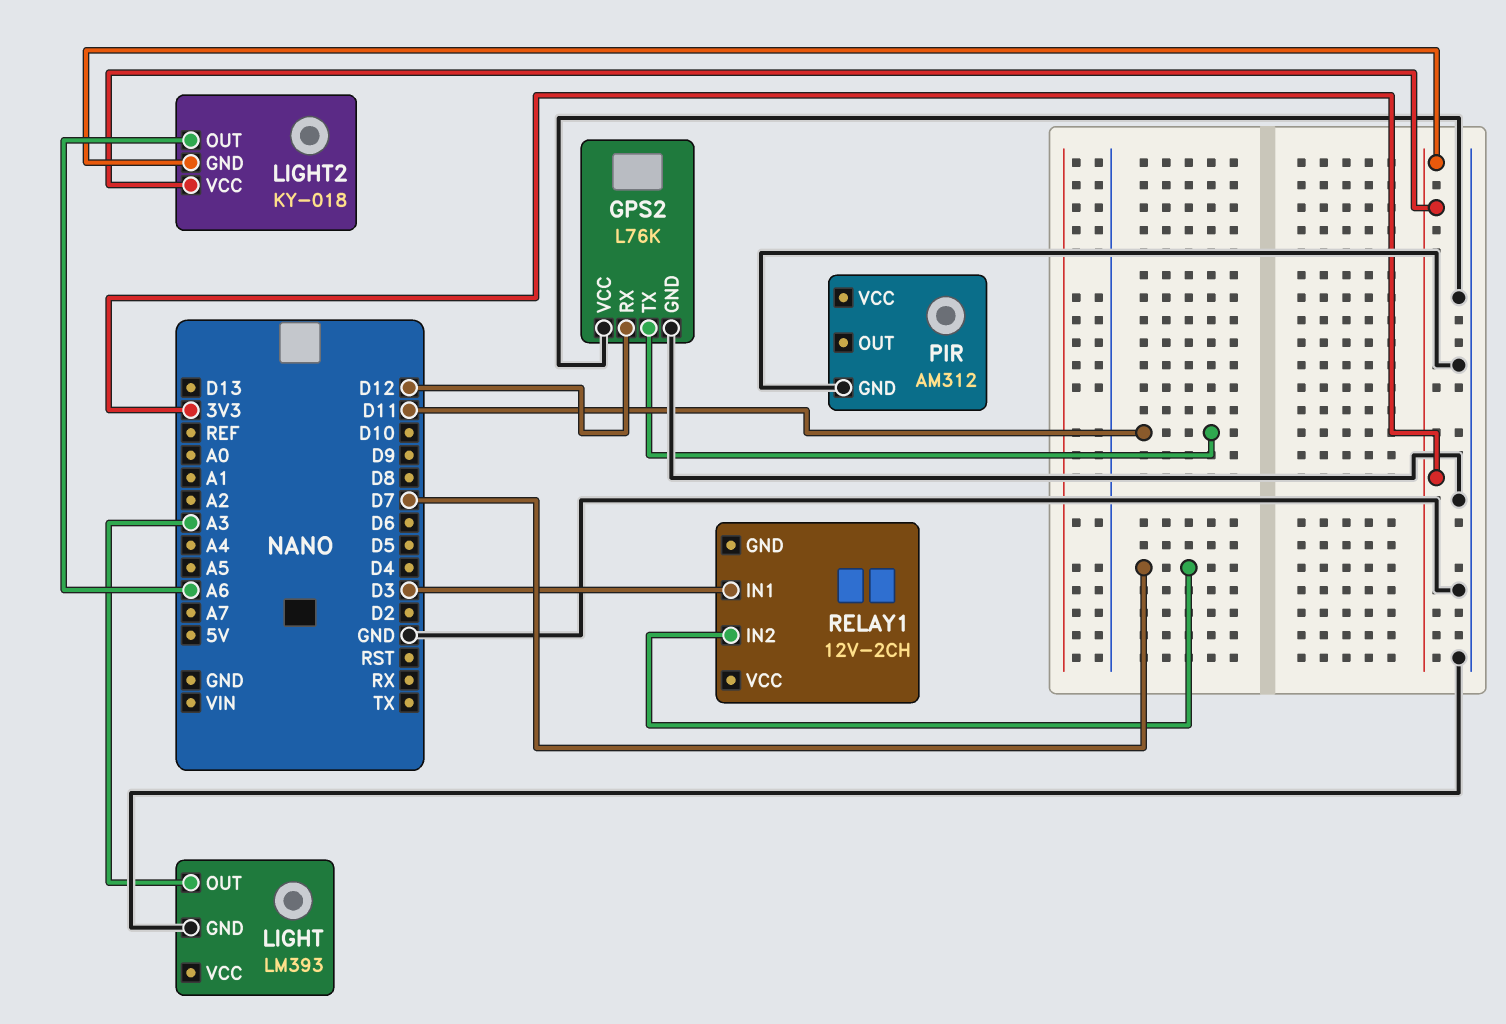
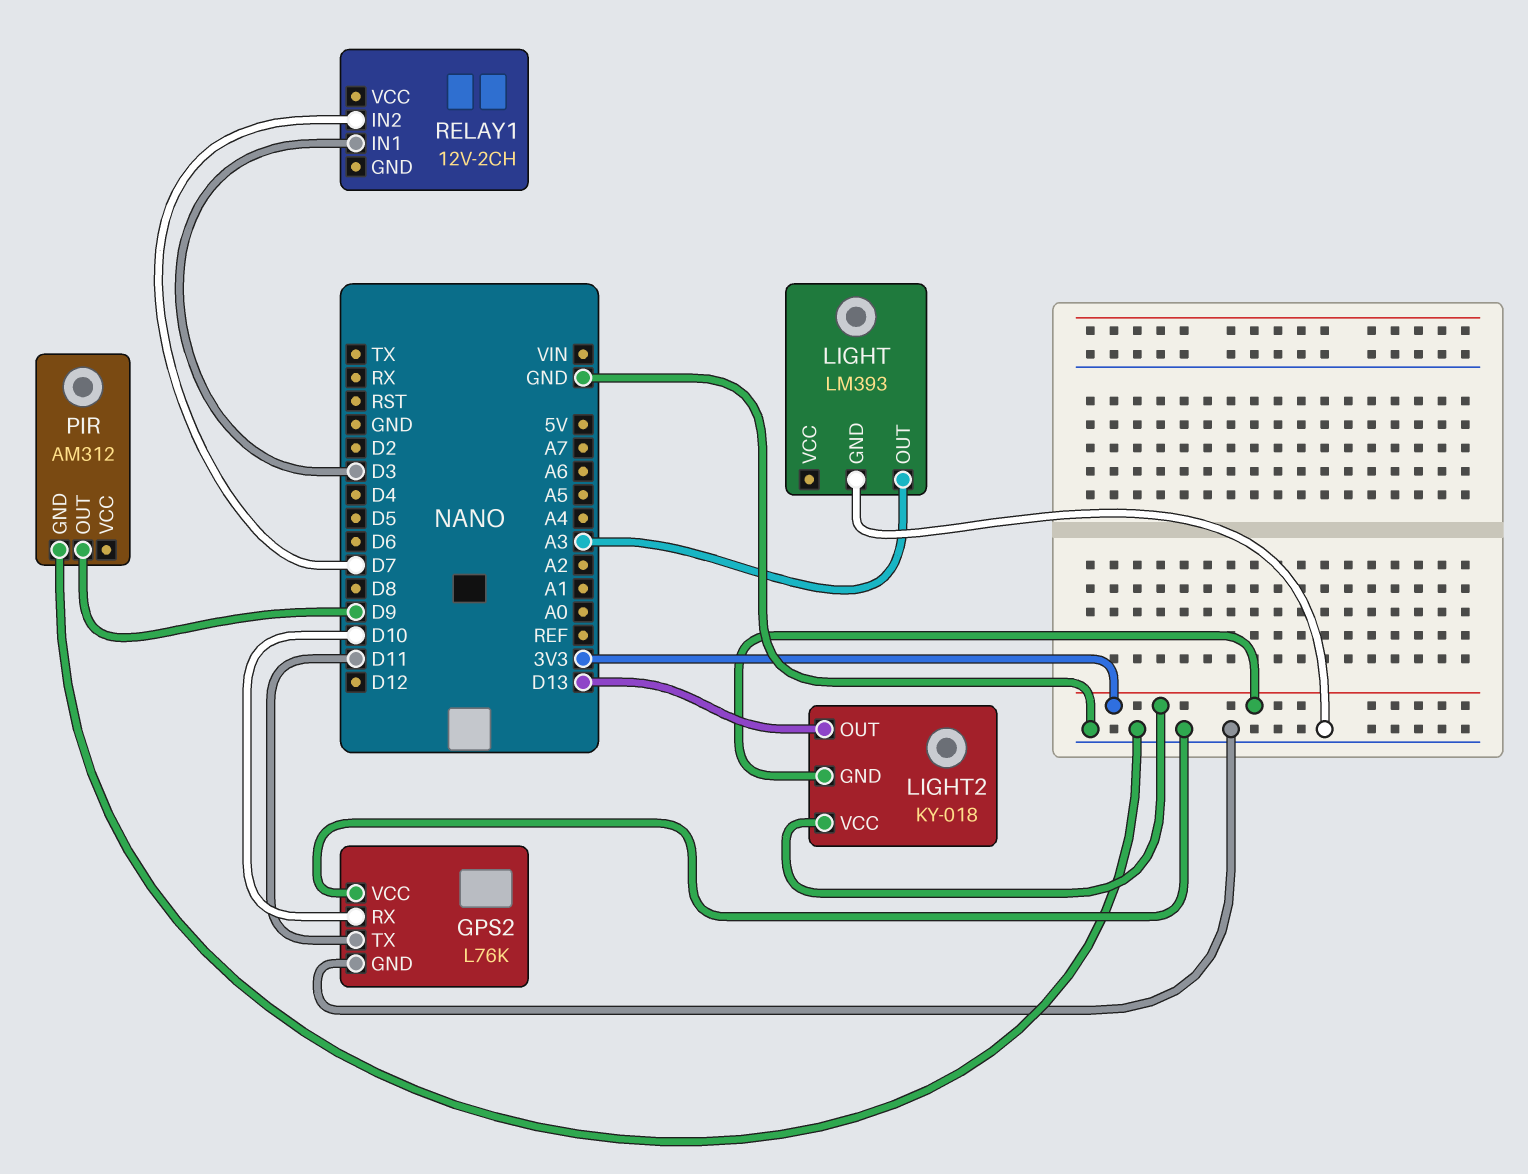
GPS2 pin RX: D12 -> D10
LIGHT2 pin OUT: A6 -> D13
PIR pin OUT: none -> D9

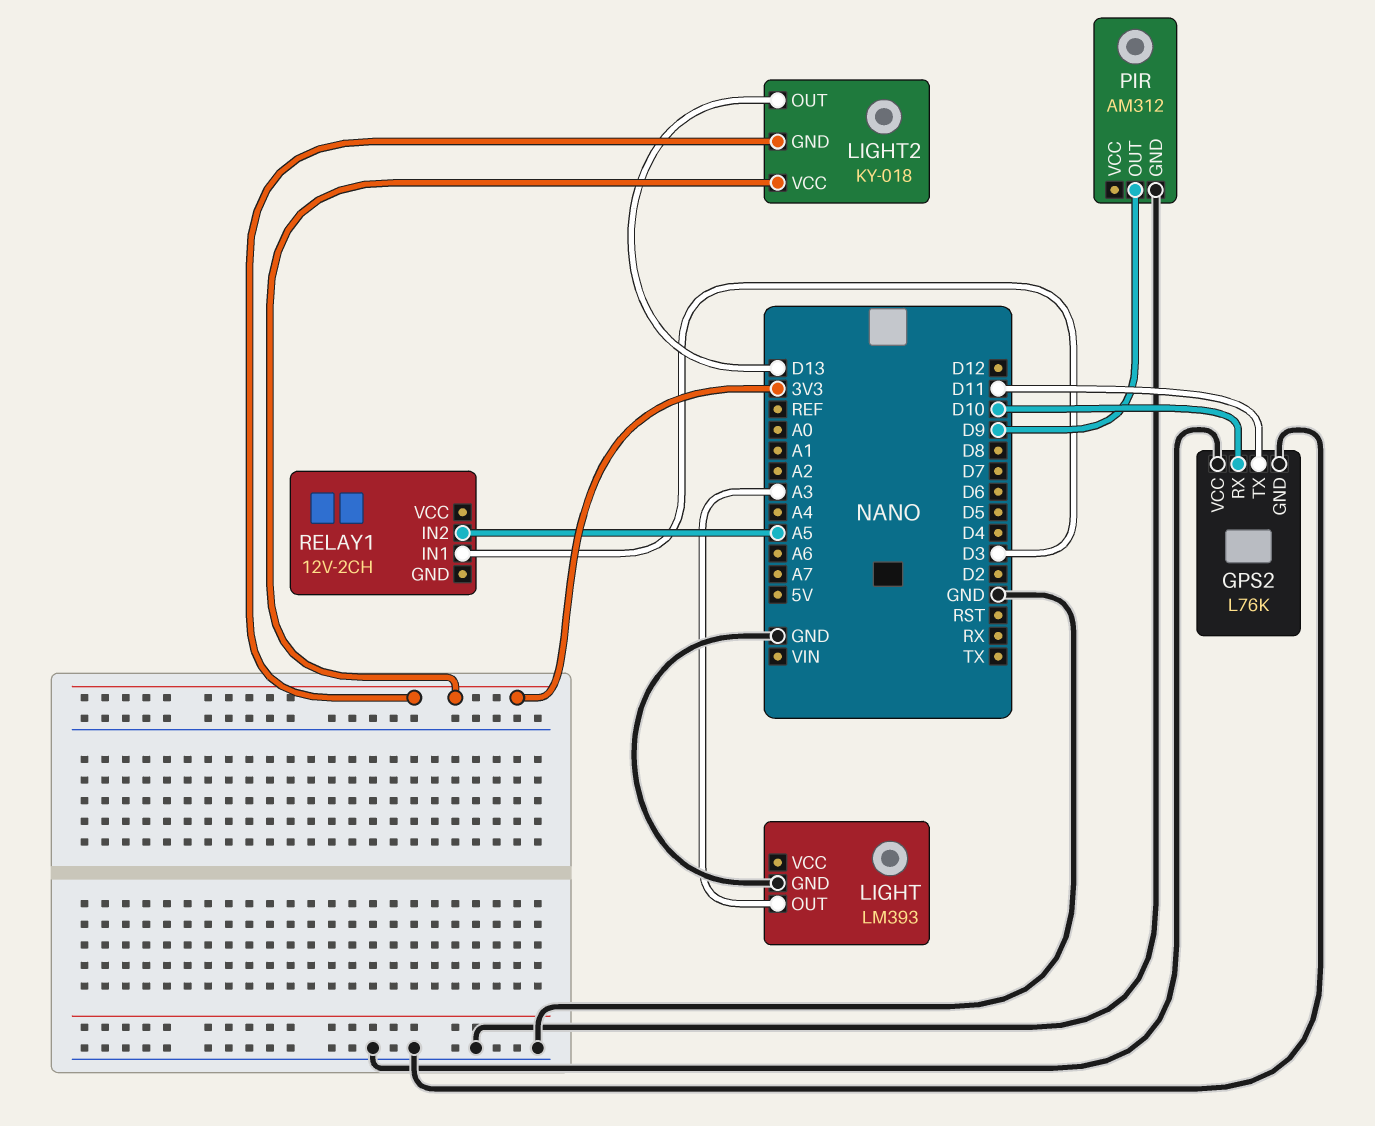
RELAY1 pin IN2: D7 -> A5

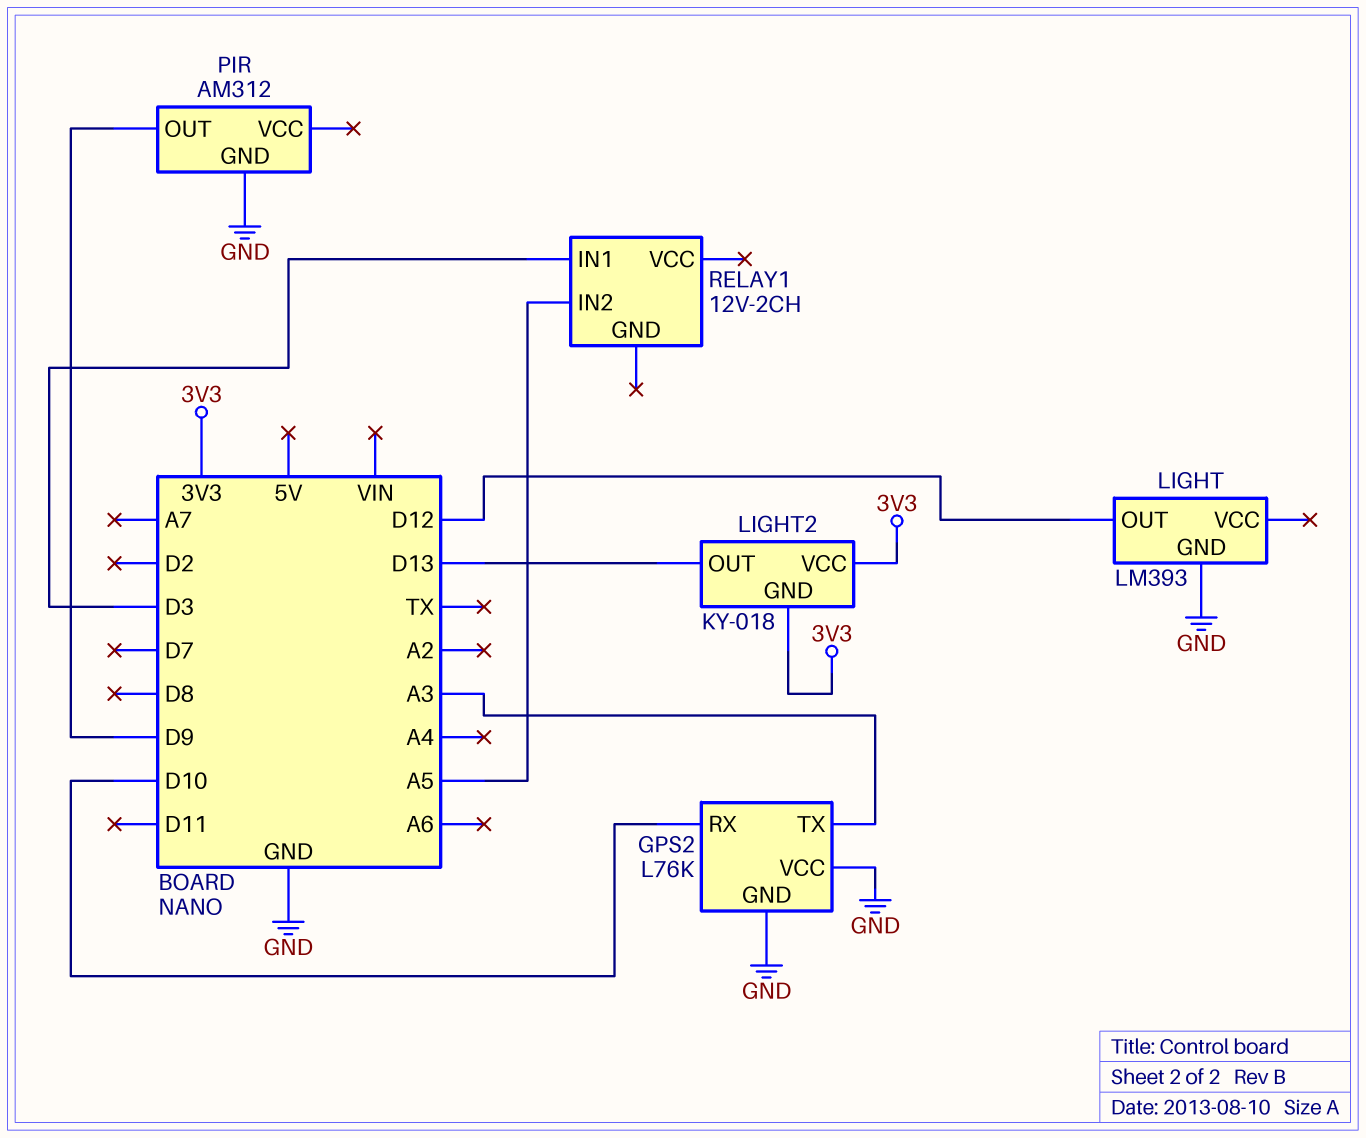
GPS2 pin TX: D11 -> A3
LIGHT pin OUT: A3 -> D12

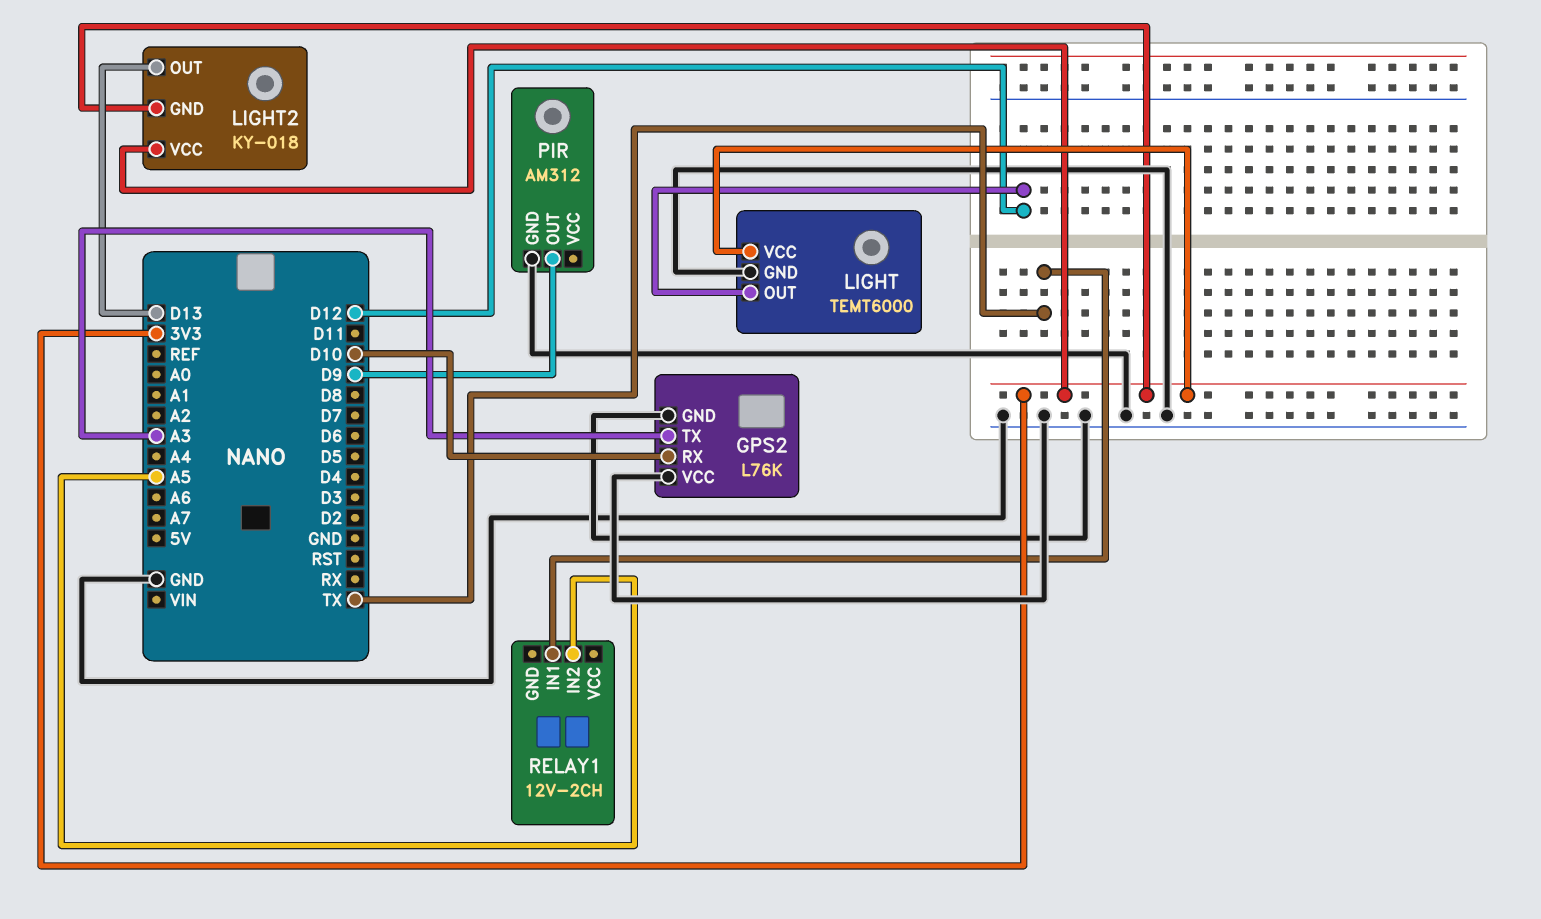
LIGHT: LM393 -> TEMT6000
LIGHT pin VCC: none -> 3V3
RELAY1 pin IN1: D3 -> TX

